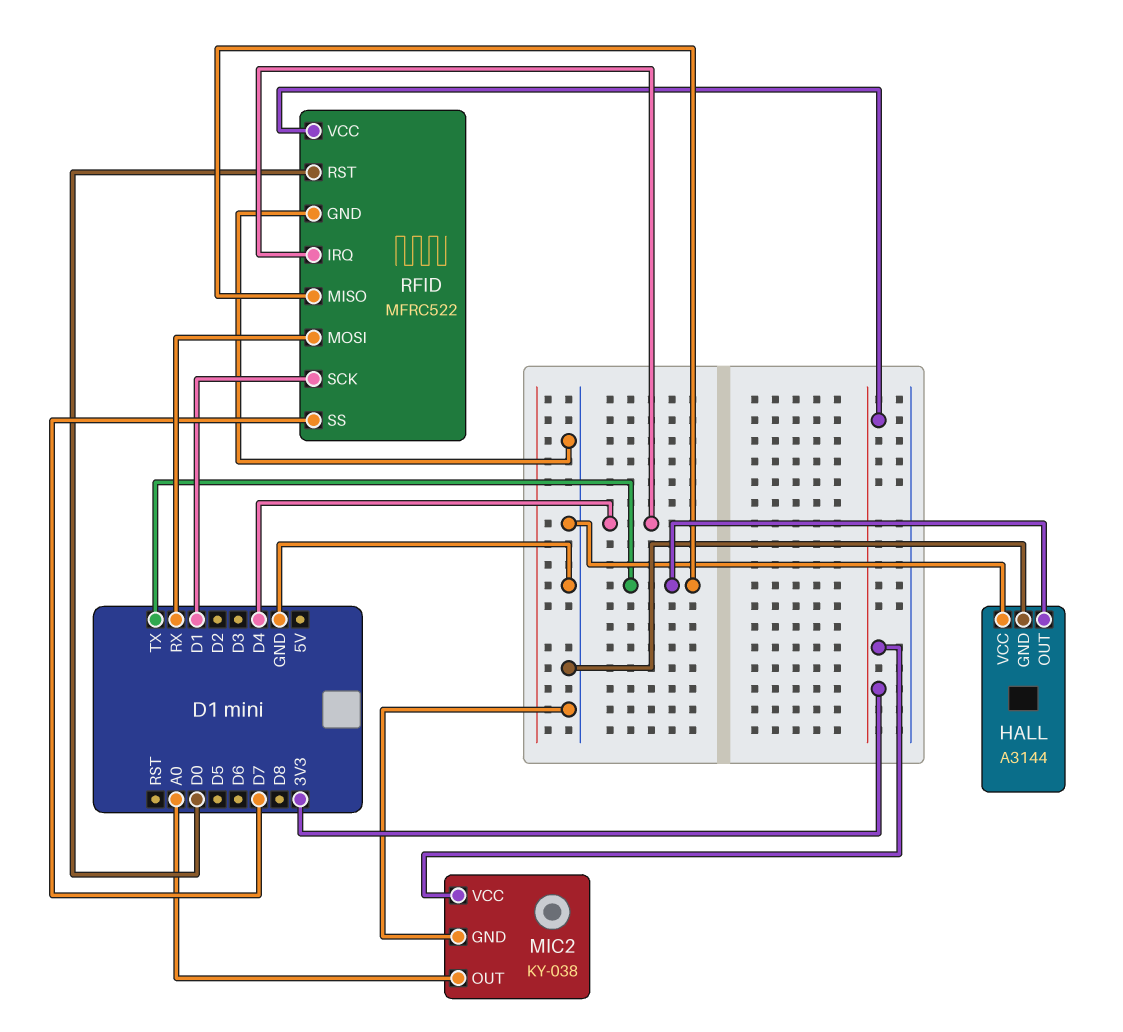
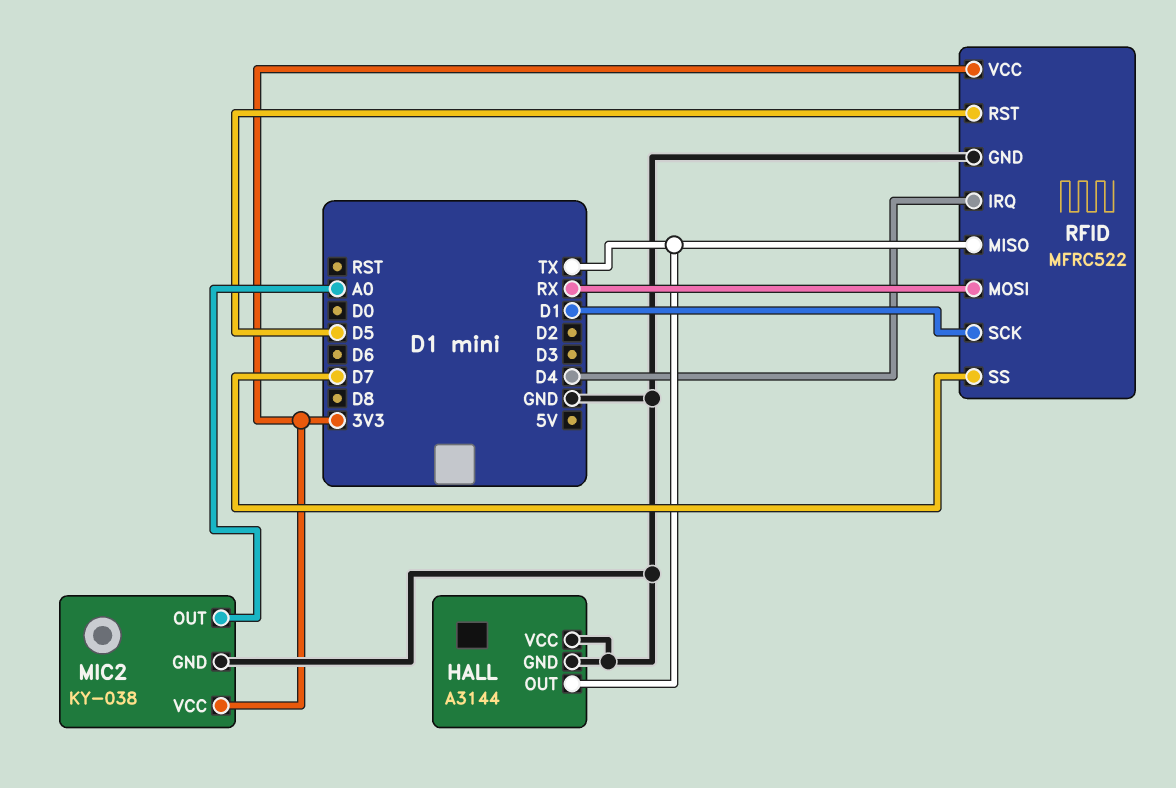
RFID pin RST: D0 -> D5

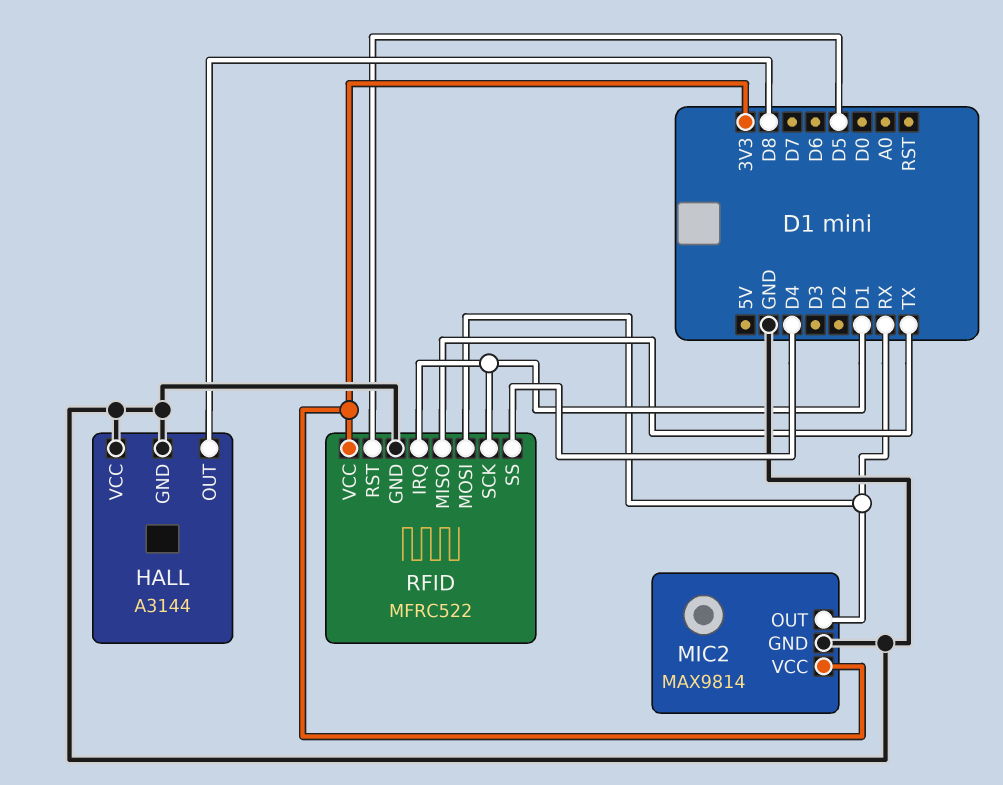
HALL pin OUT: TX -> D8
MIC2: KY-038 -> MAX9814
MIC2 pin OUT: A0 -> RX
RFID pin IRQ: D4 -> D1
RFID pin SS: D7 -> D4

